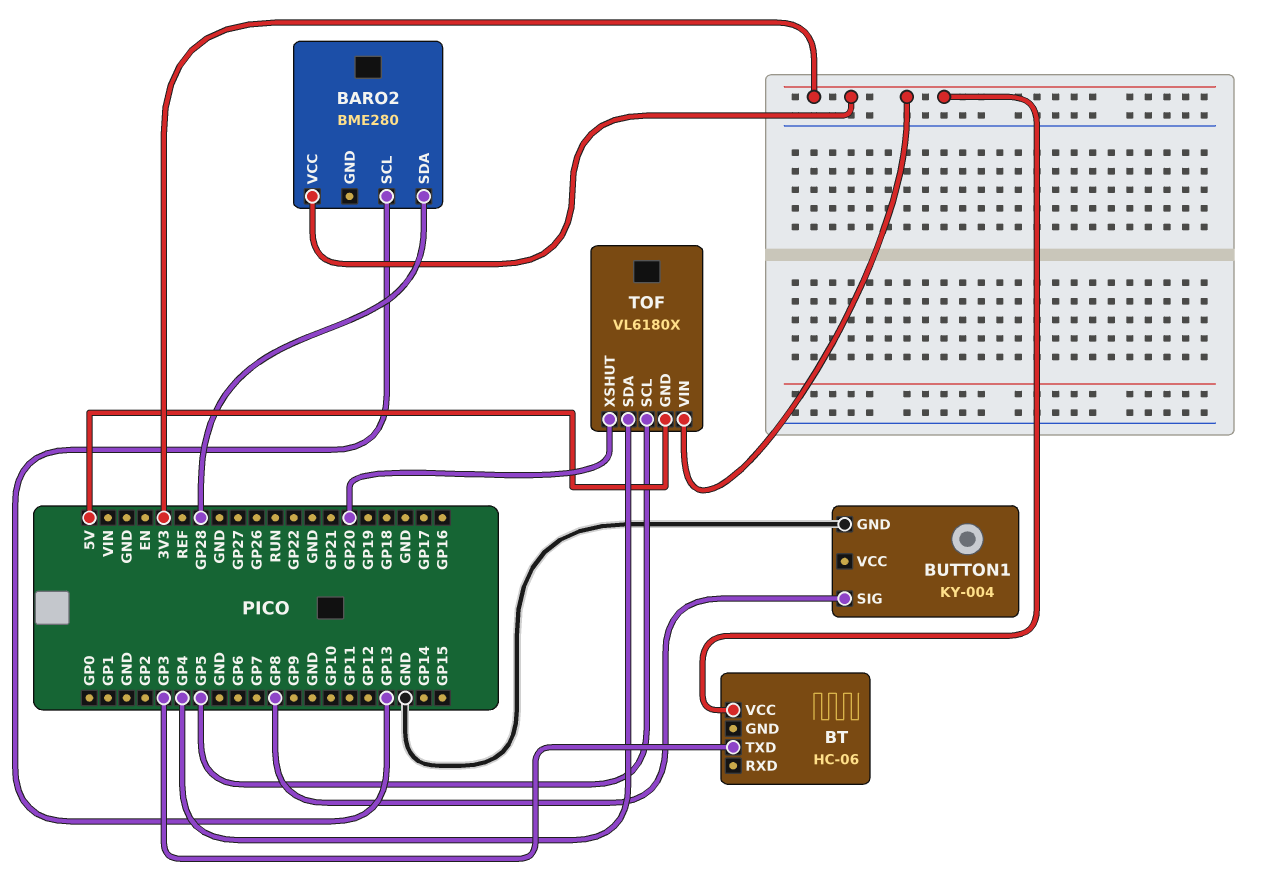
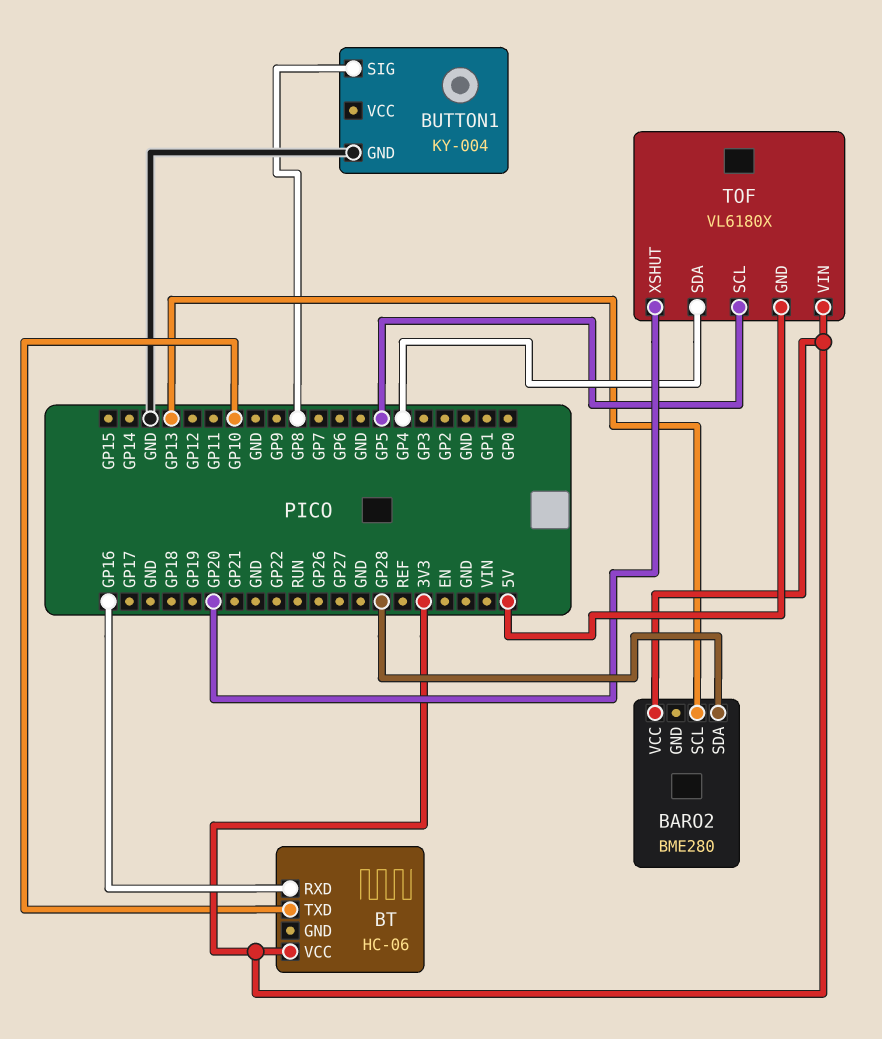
BT pin RXD: none -> GP16
BT pin TXD: GP3 -> GP10

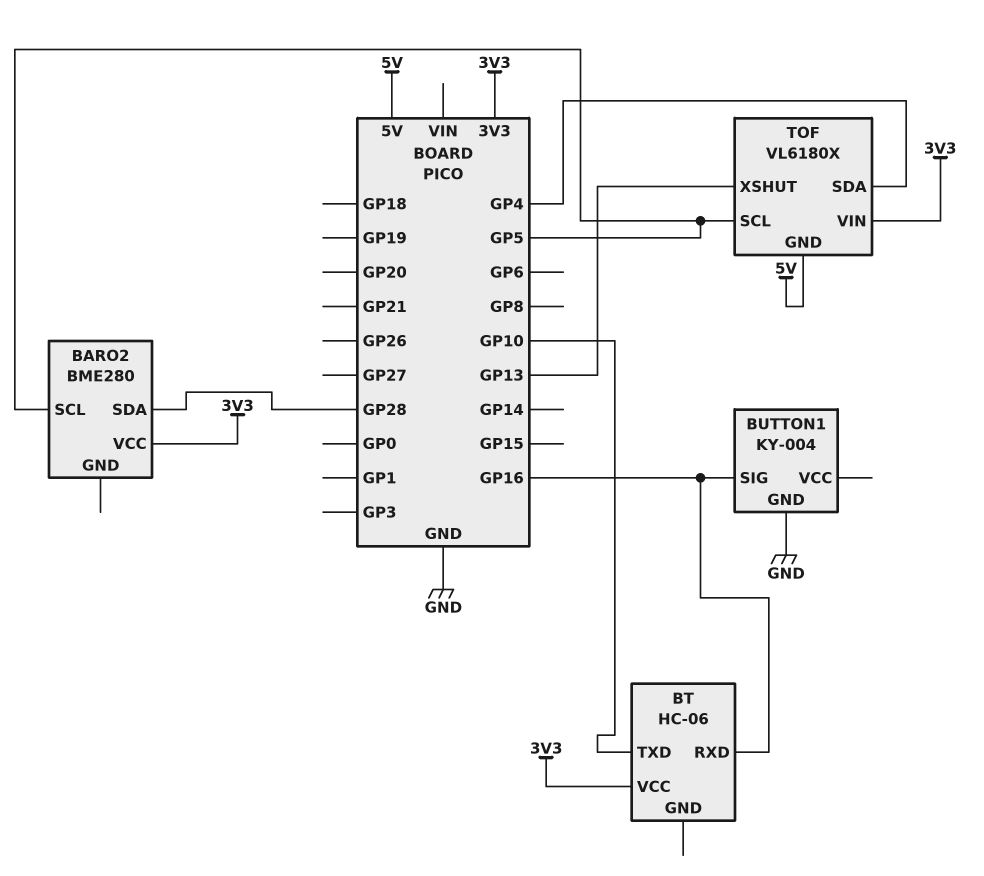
BARO2 pin SCL: GP13 -> GP5
BUTTON1 pin SIG: GP8 -> GP16
TOF pin XSHUT: GP20 -> GP13

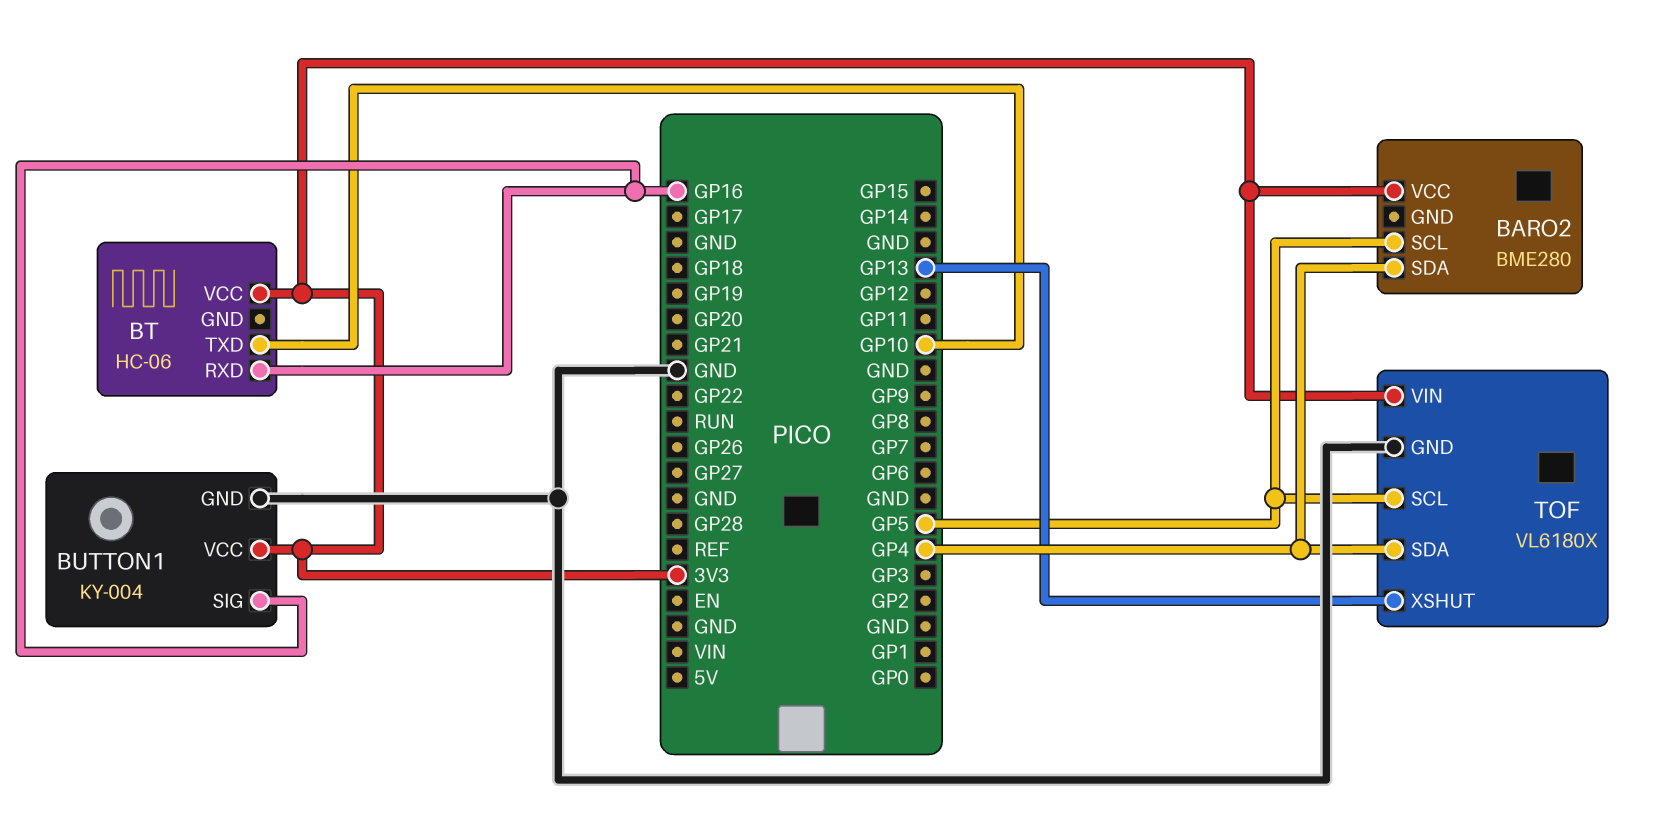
BARO2 pin SDA: GP28 -> GP4
BUTTON1 pin VCC: none -> 3V3
TOF pin GND: 5V -> GND

